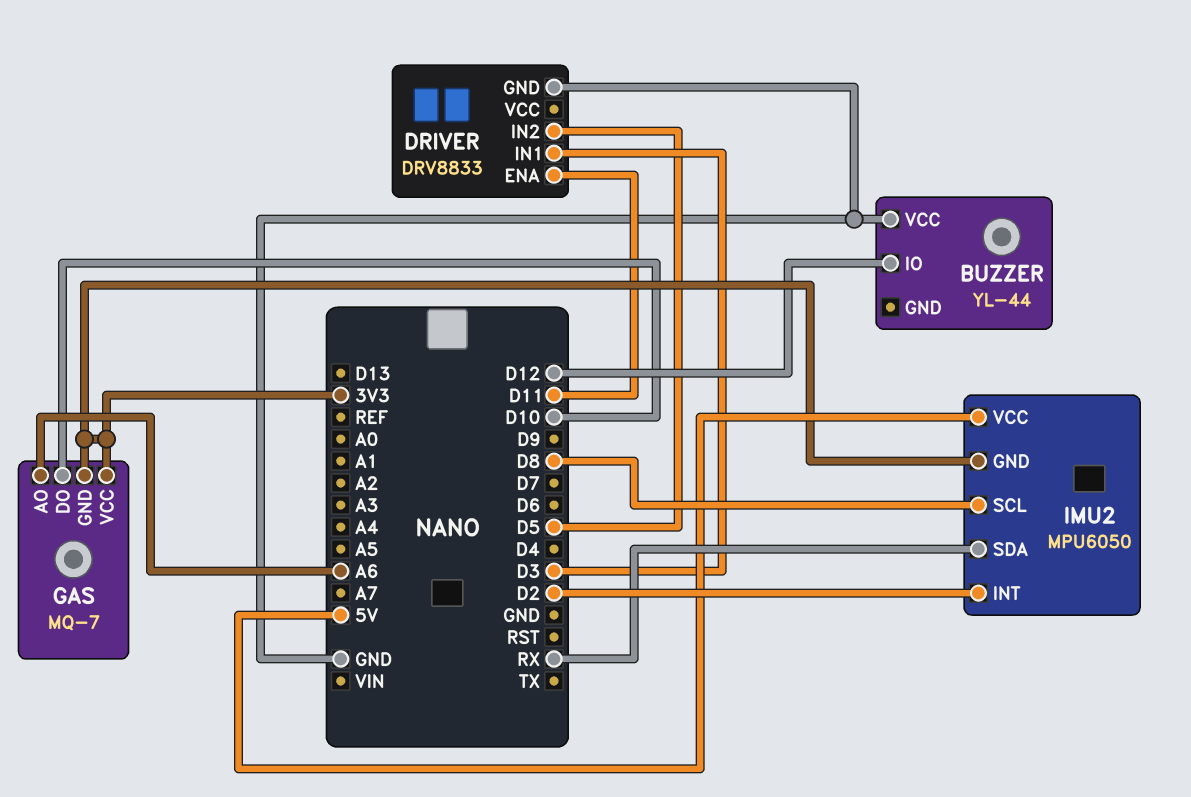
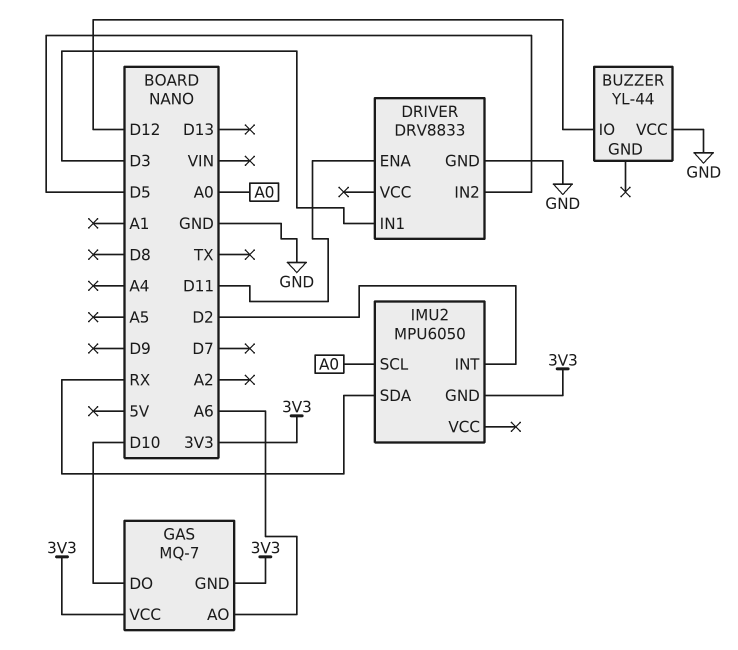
IMU2 pin SCL: D8 -> A0
IMU2 pin VCC: 5V -> none

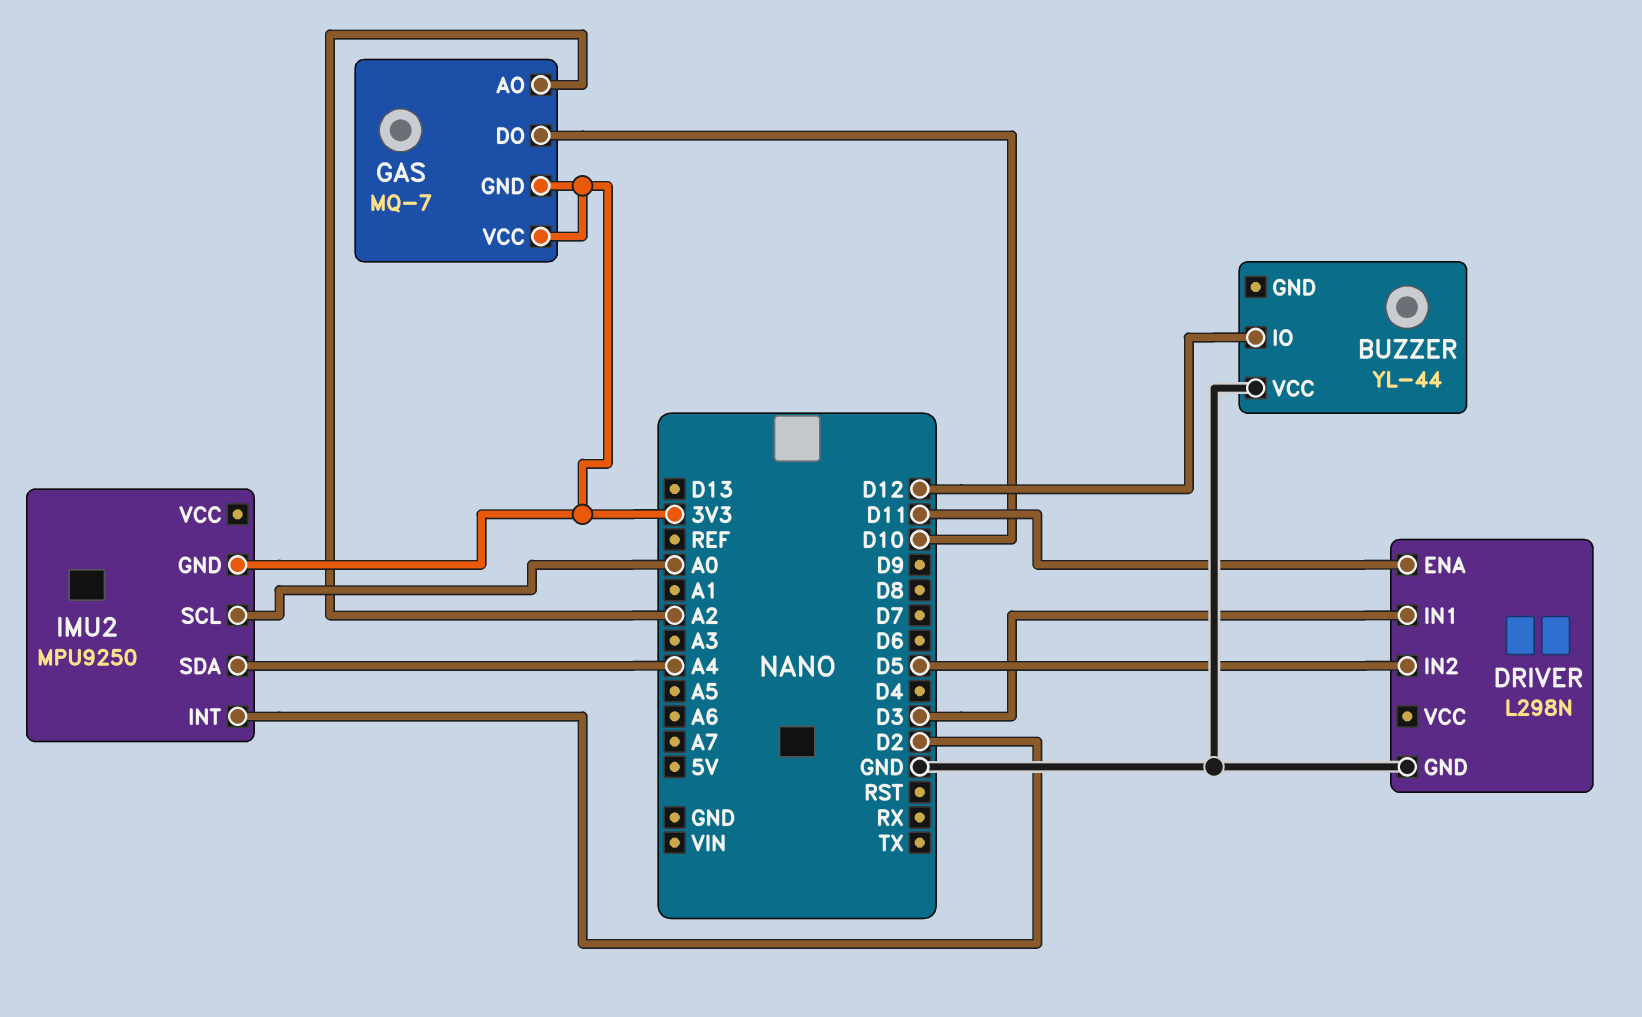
DRIVER: DRV8833 -> L298N
GAS pin AO: A6 -> A2
IMU2: MPU6050 -> MPU9250
IMU2 pin SDA: RX -> A4

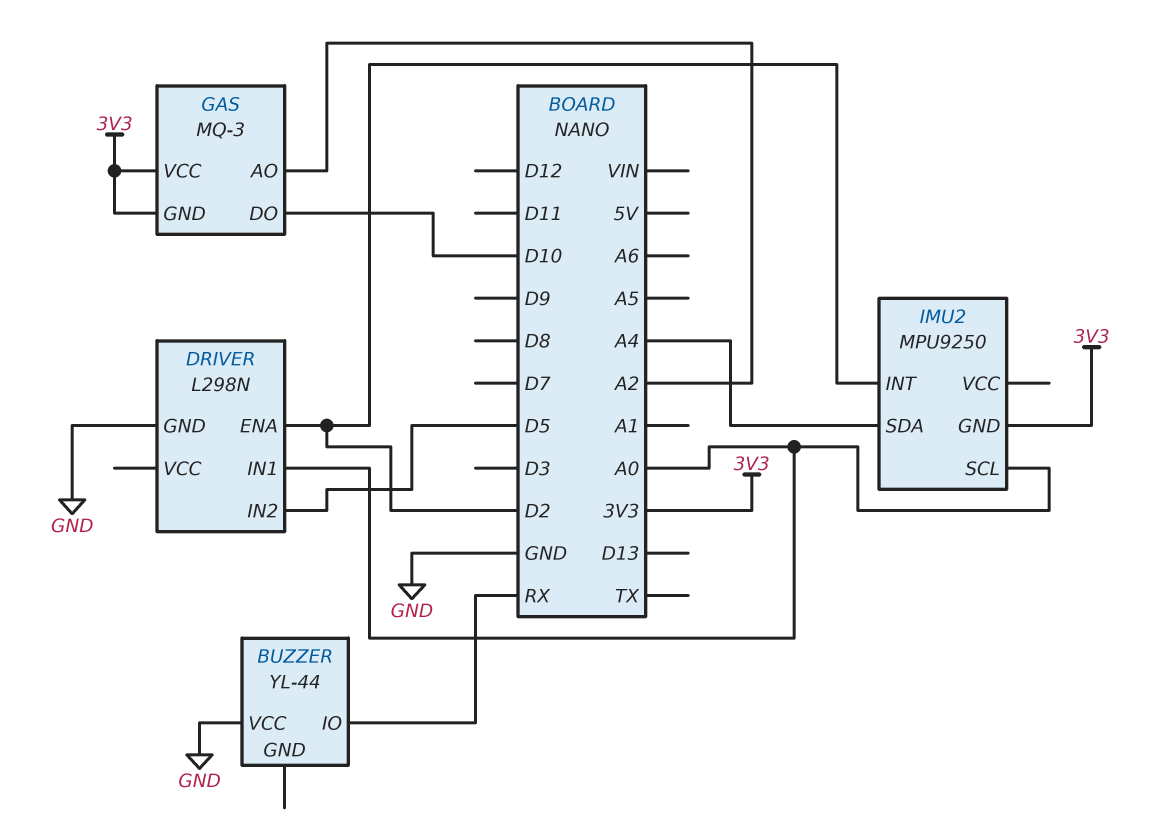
BUZZER pin IO: D12 -> RX
DRIVER pin ENA: D11 -> D2
DRIVER pin IN1: D3 -> A0
GAS: MQ-7 -> MQ-3

